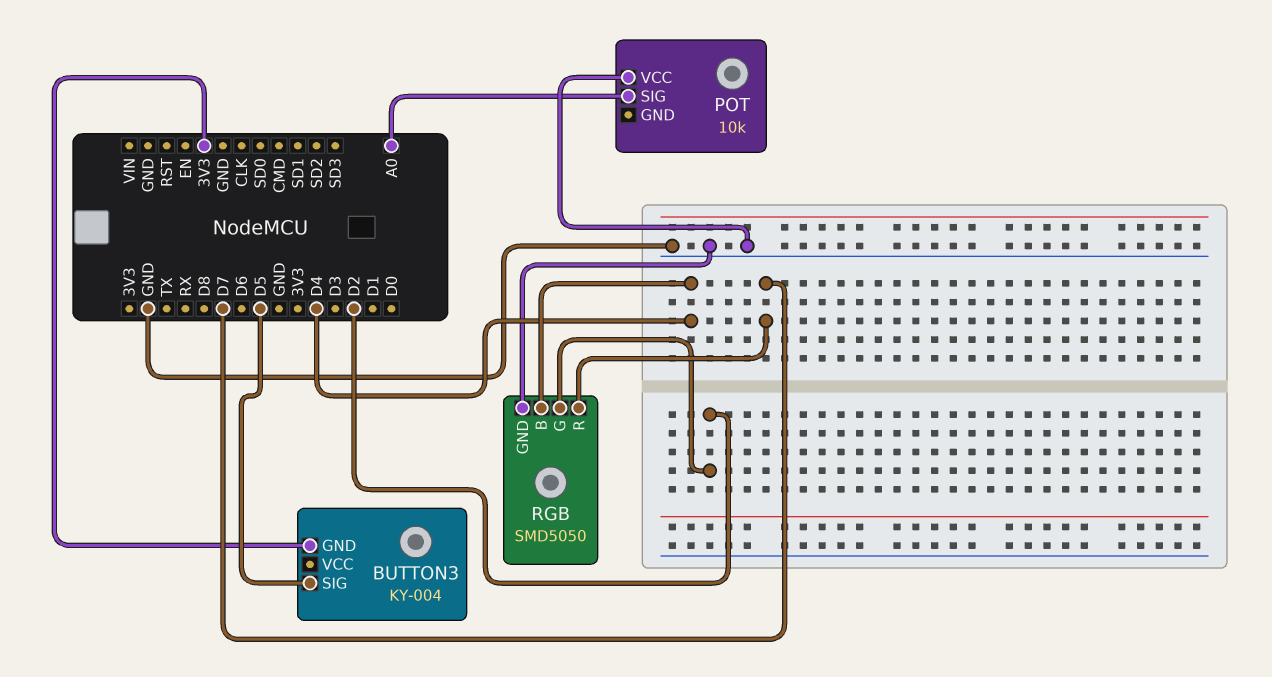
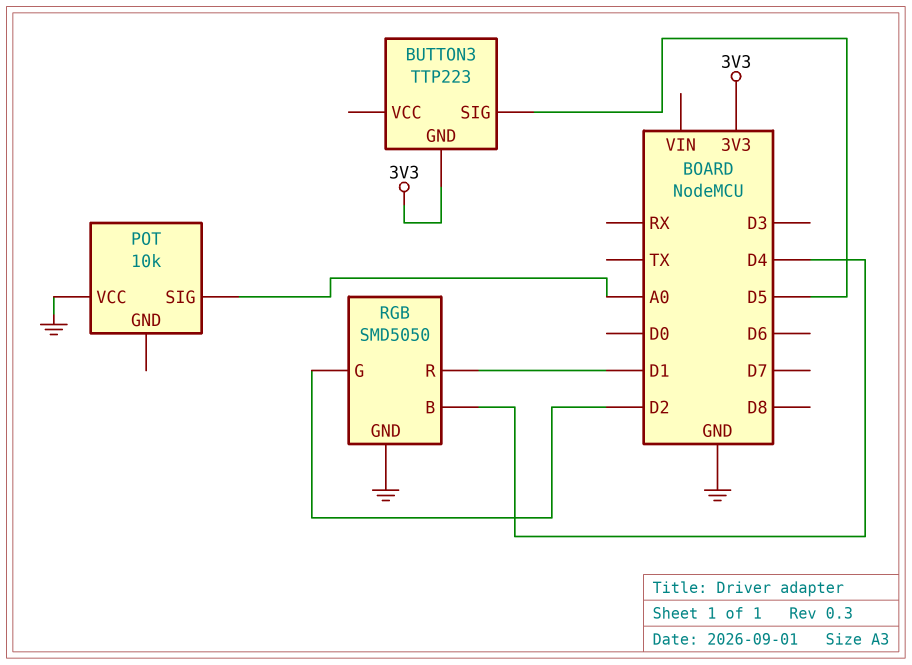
BUTTON3: KY-004 -> TTP223
RGB pin R: D7 -> D1

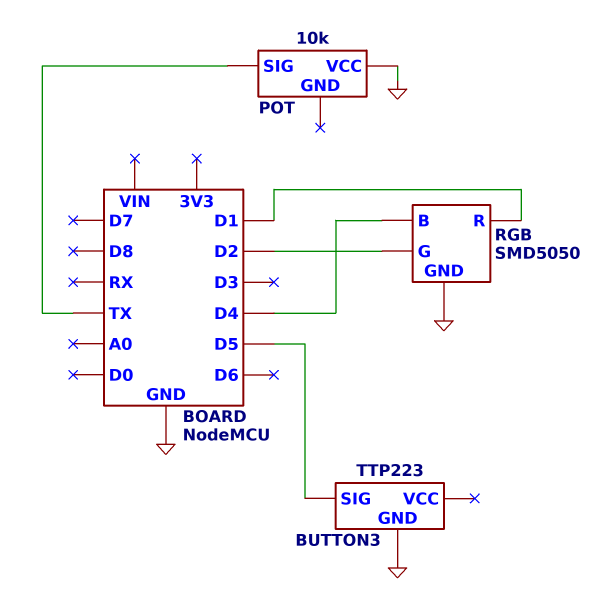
BUTTON3 pin GND: 3V3 -> GND
POT pin SIG: A0 -> TX

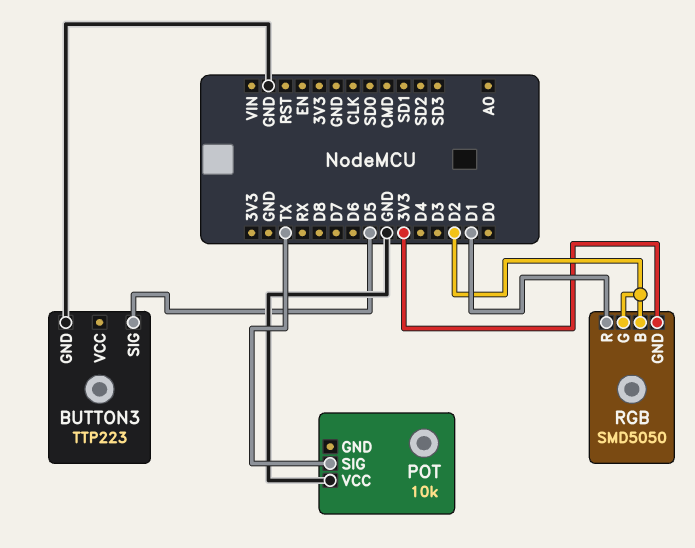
RGB pin B: D4 -> D2
RGB pin GND: GND -> 3V3

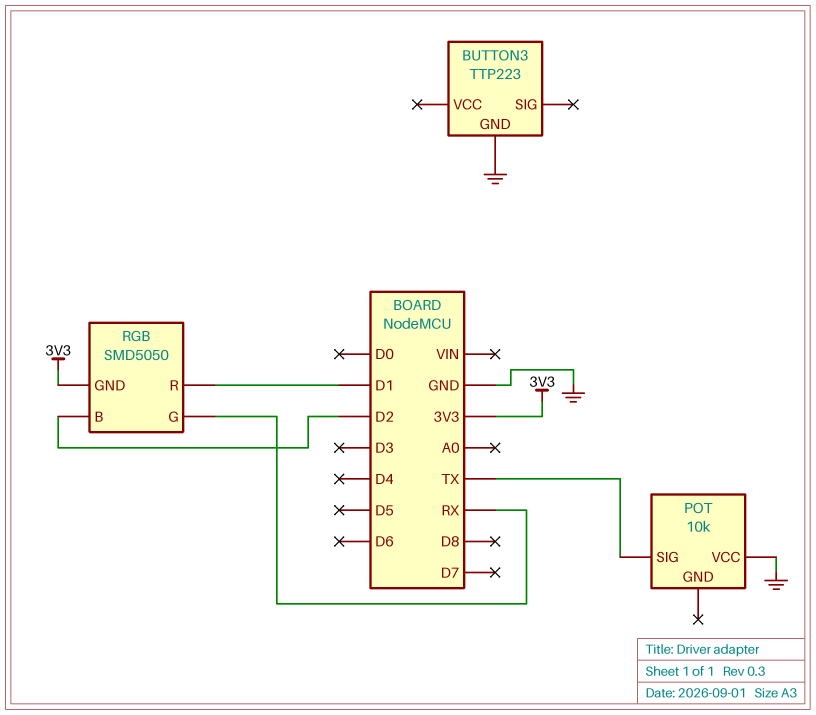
BUTTON3 pin SIG: D5 -> none
RGB pin G: D2 -> RX

